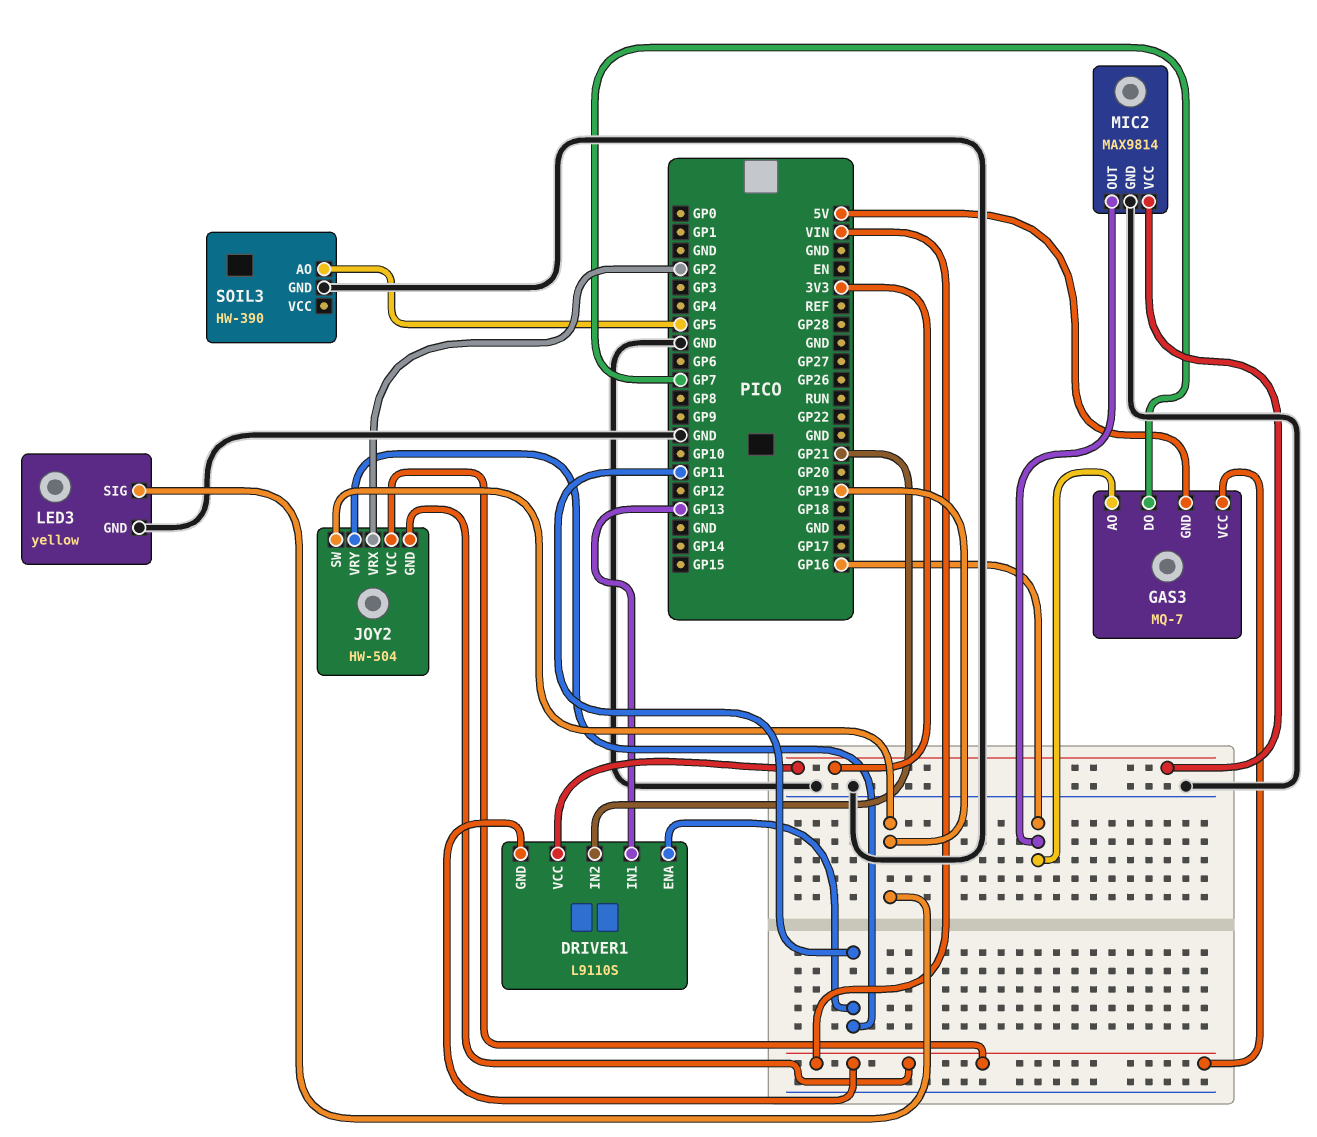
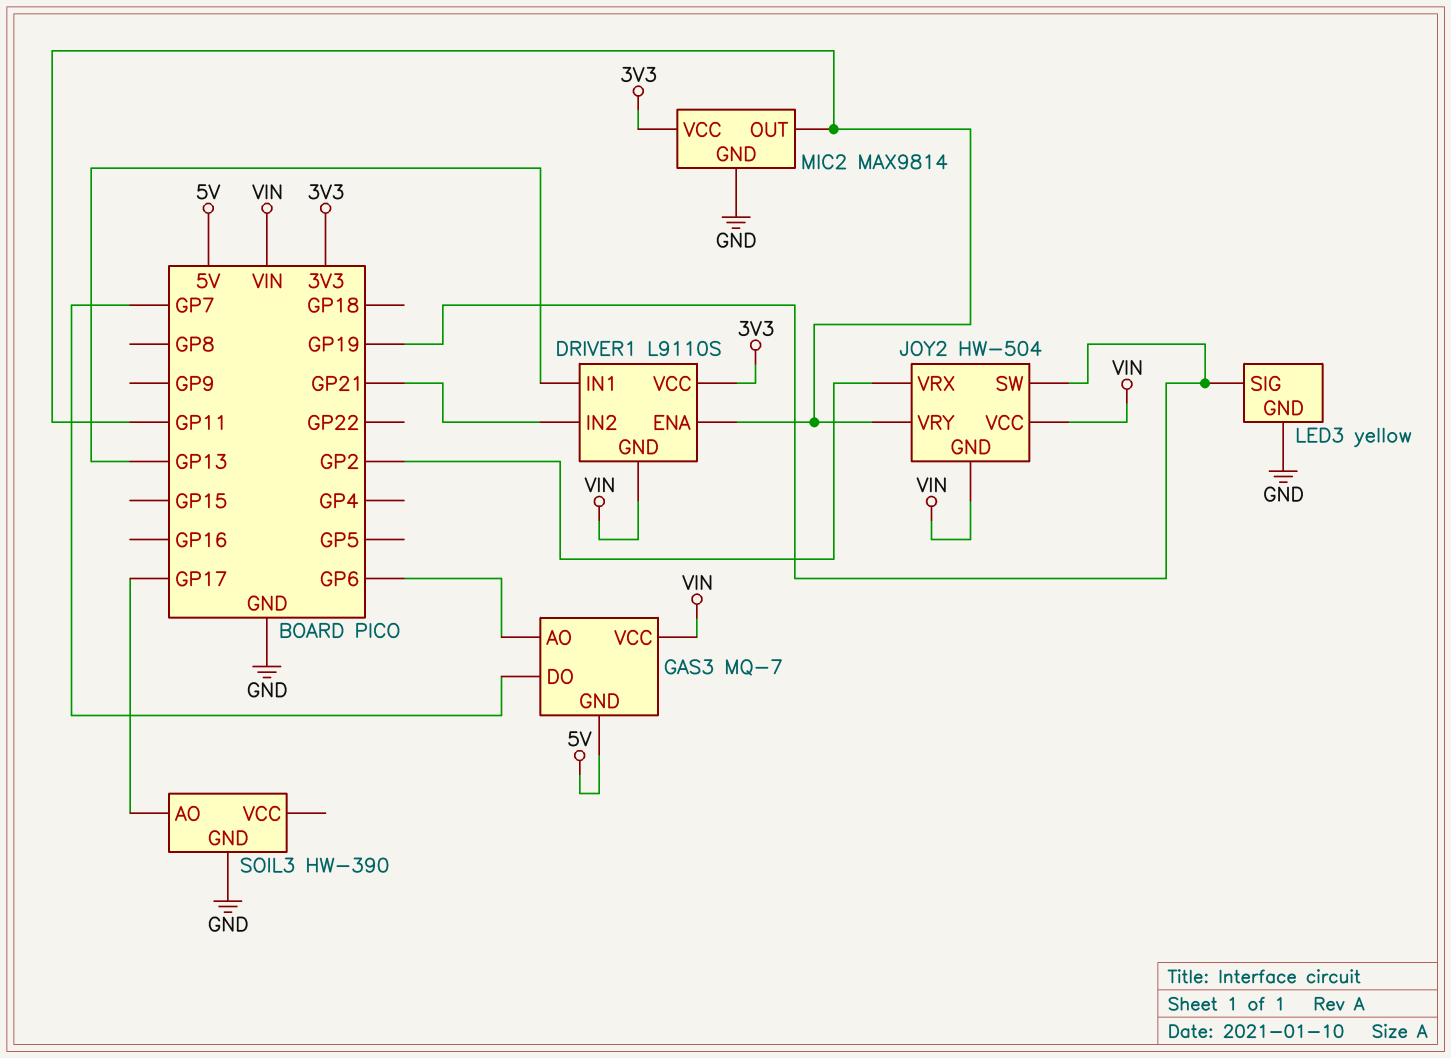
GAS3 pin AO: GP16 -> GP6
MIC2 pin OUT: GP16 -> GP11
SOIL3 pin AO: GP5 -> GP17

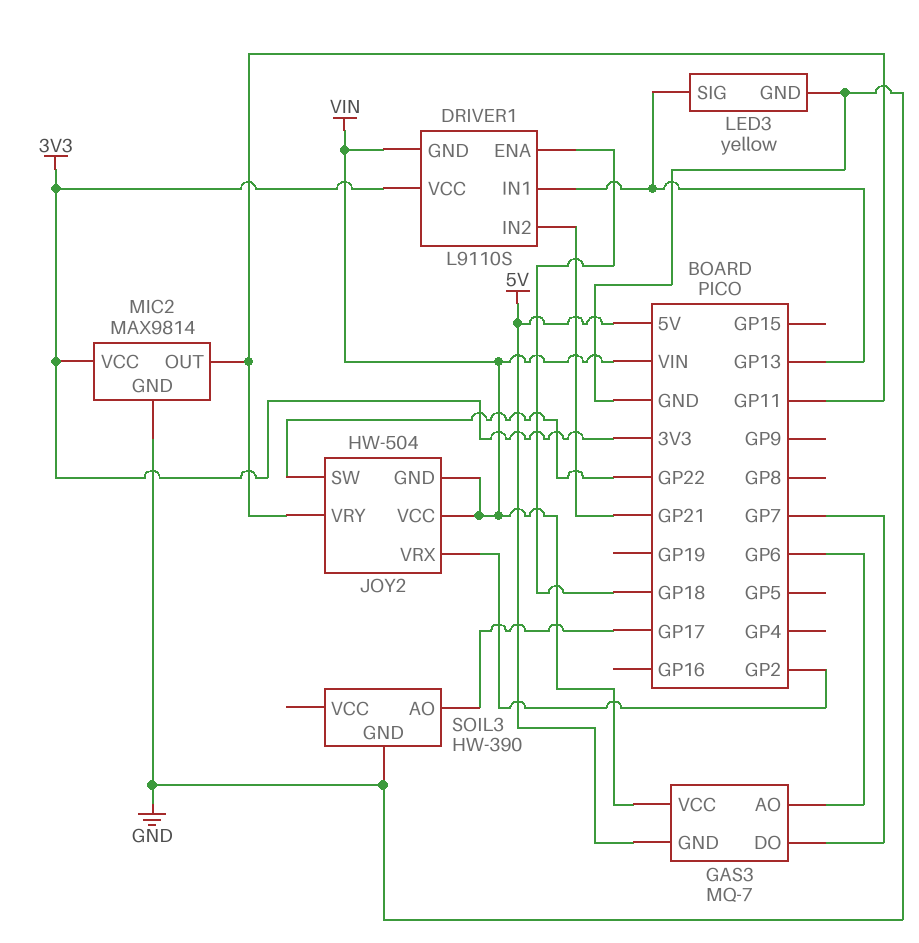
DRIVER1 pin ENA: GP11 -> GP18
JOY2 pin SW: GP19 -> GP22
LED3 pin SIG: GP19 -> GP13

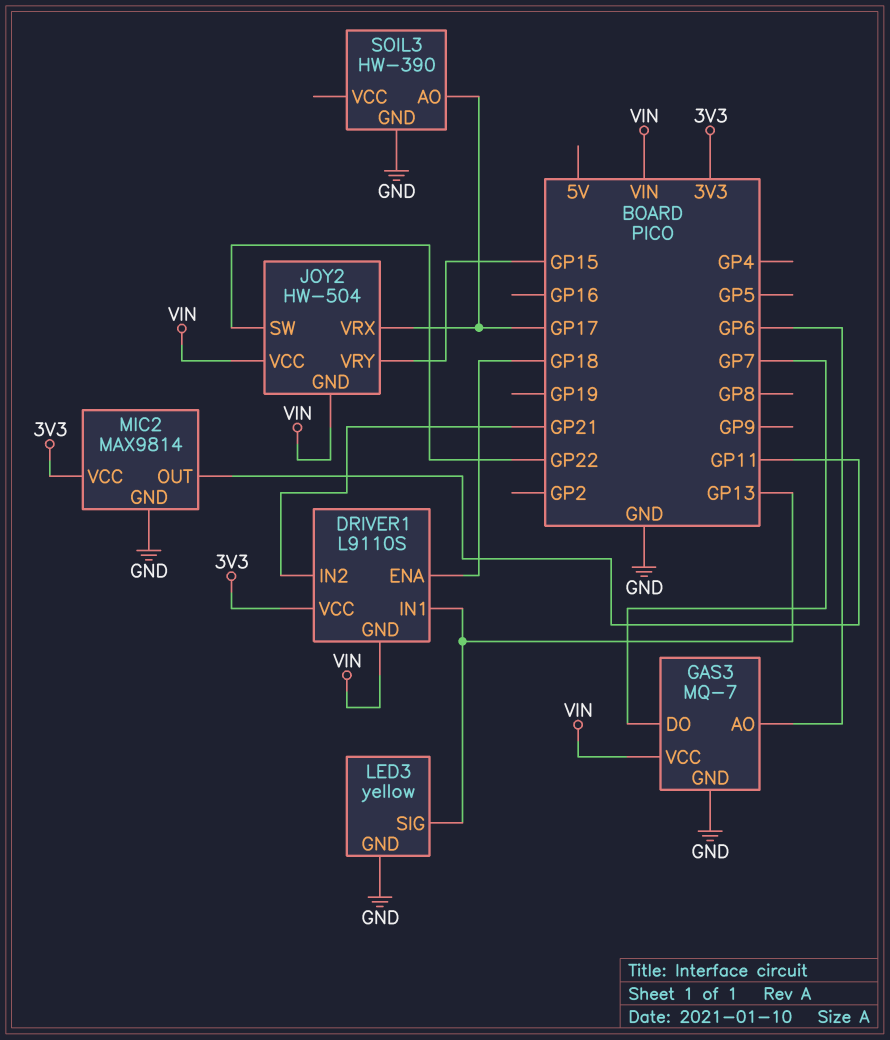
GAS3 pin GND: 5V -> GND
JOY2 pin VRX: GP2 -> GP17
JOY2 pin VRY: GP11 -> GP15

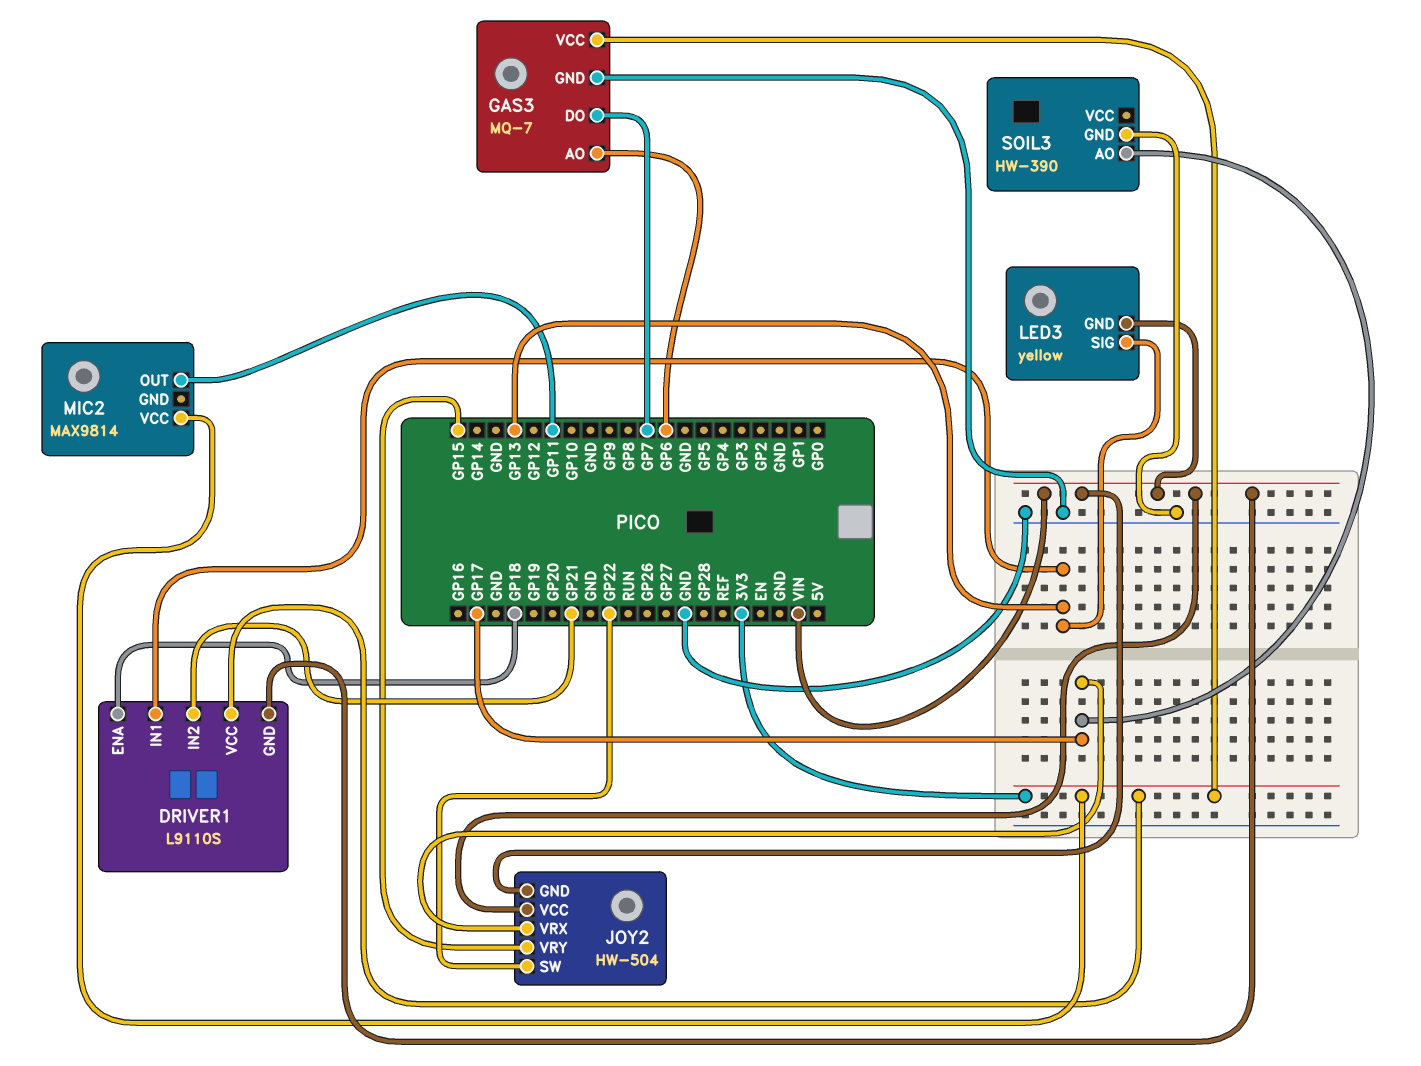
GAS3 pin VCC: VIN -> 3V3
LED3 pin GND: GND -> VIN
MIC2 pin GND: GND -> none

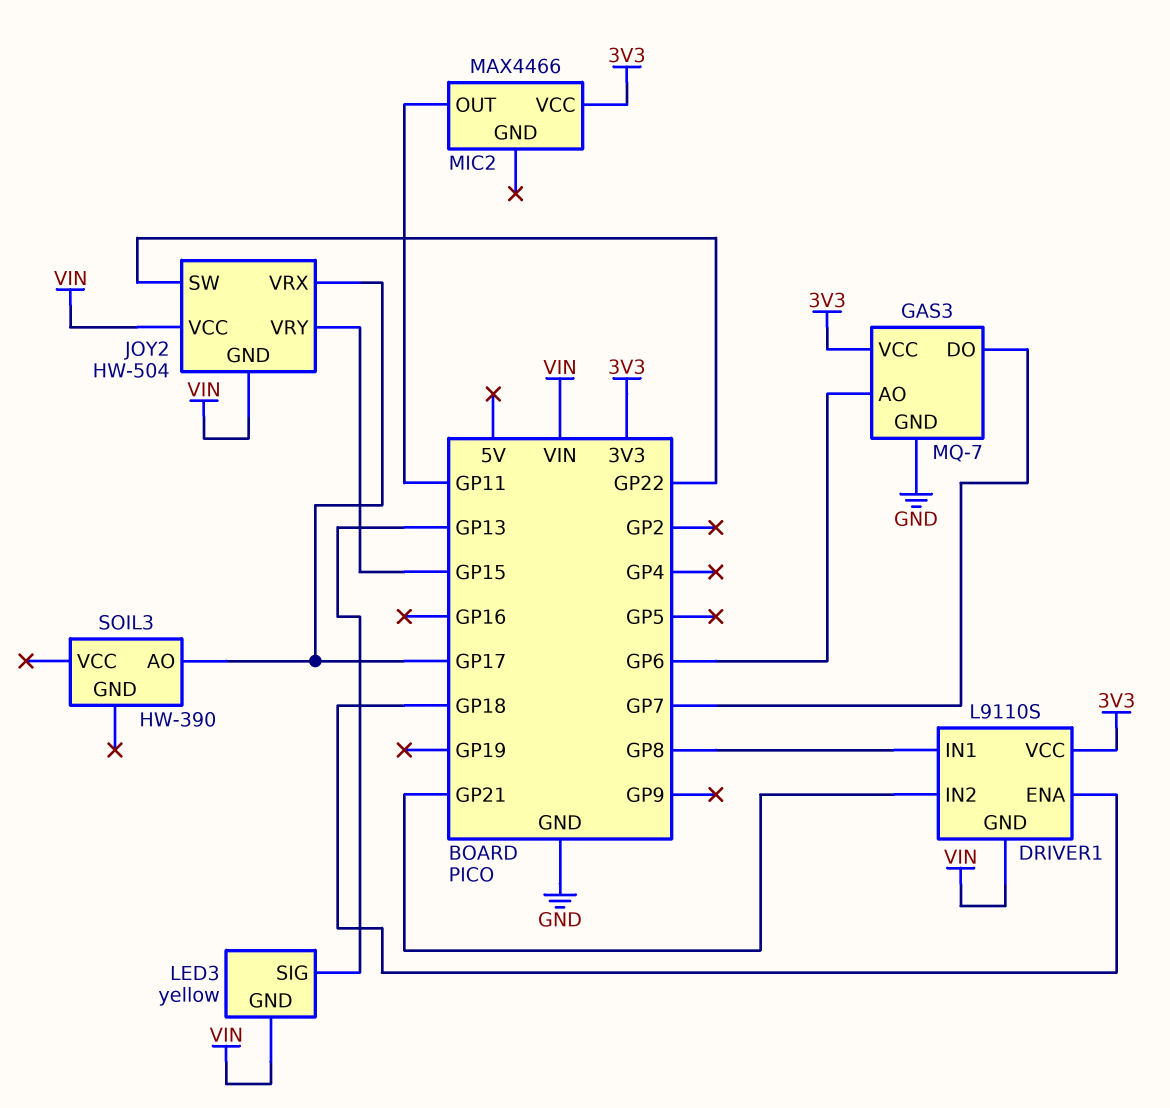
DRIVER1 pin IN1: GP13 -> GP8
MIC2: MAX9814 -> MAX4466
SOIL3 pin GND: GND -> none

